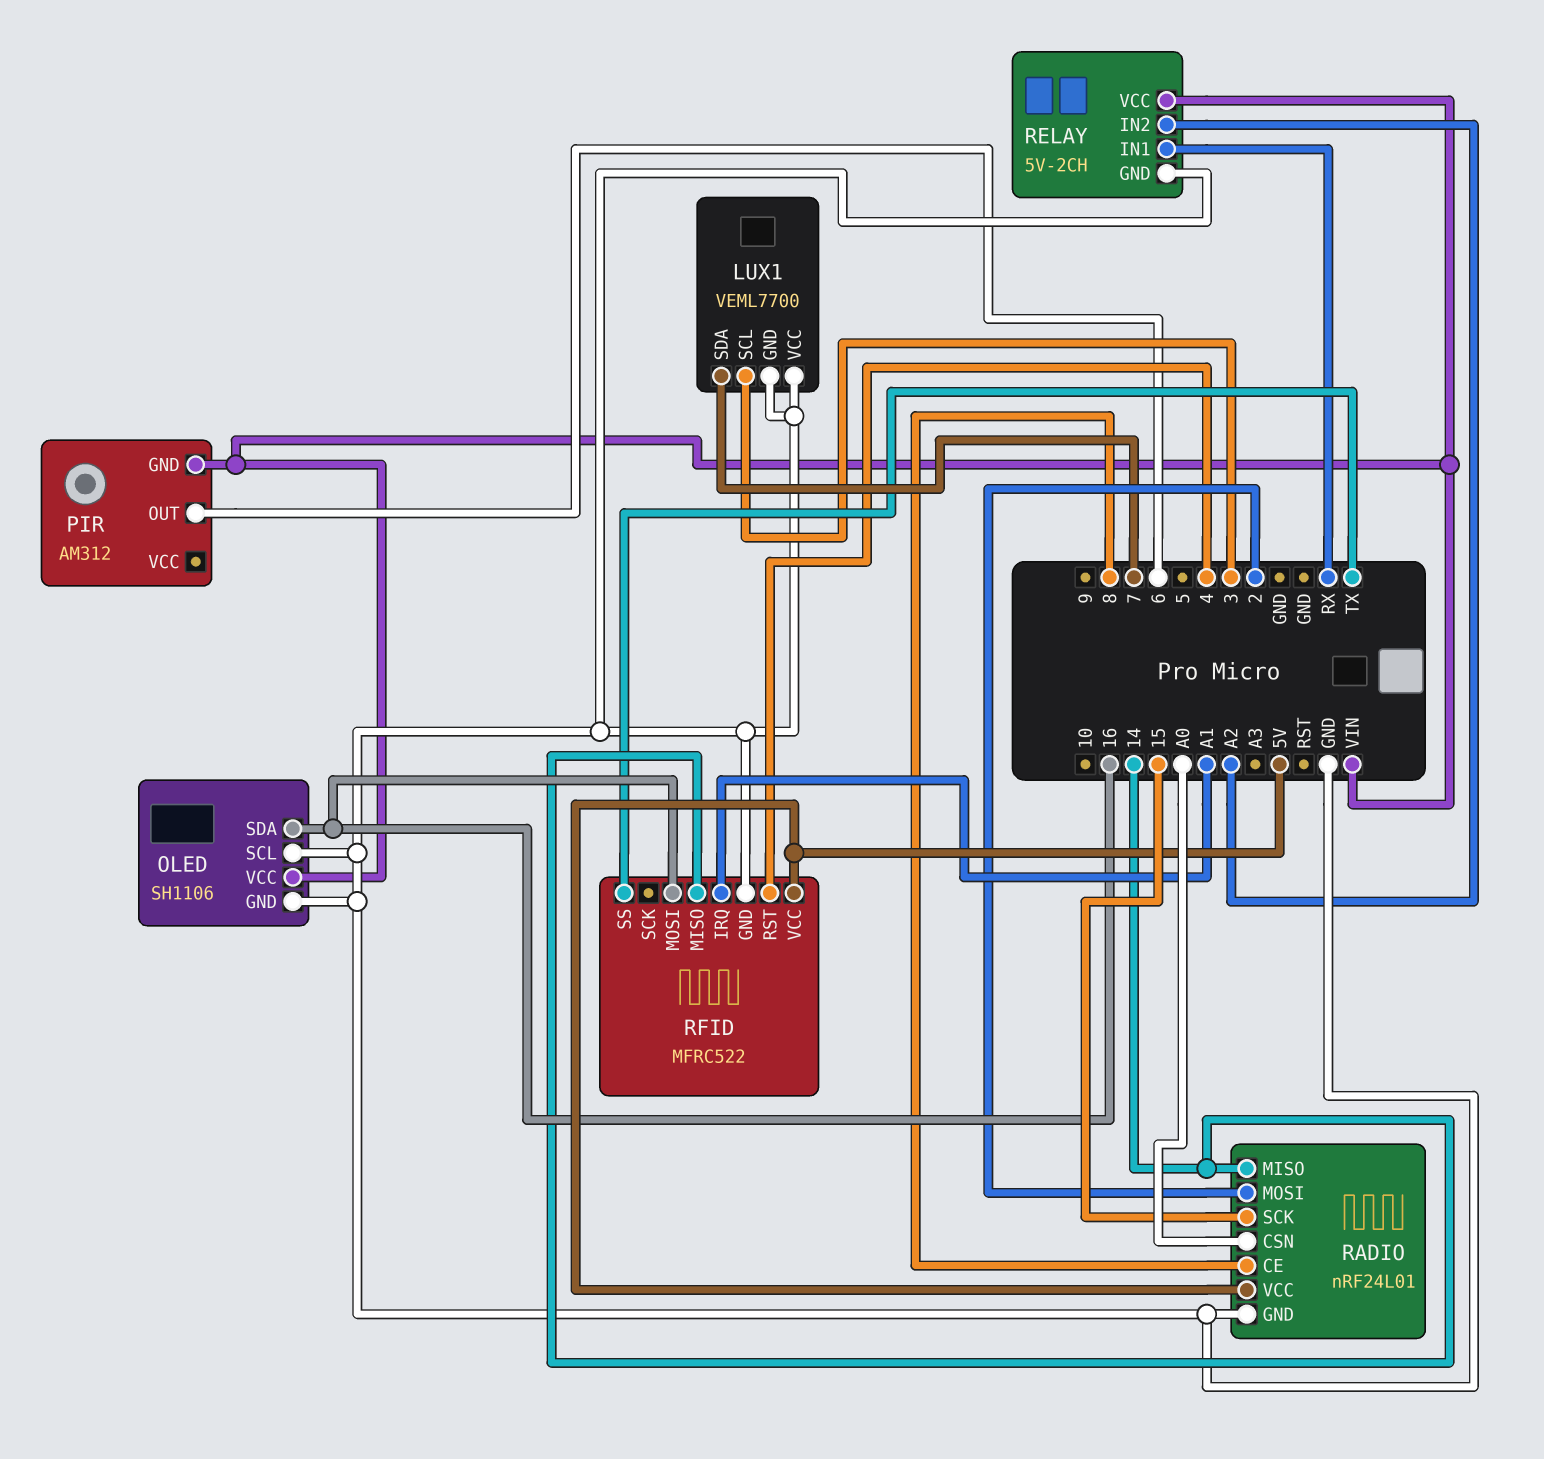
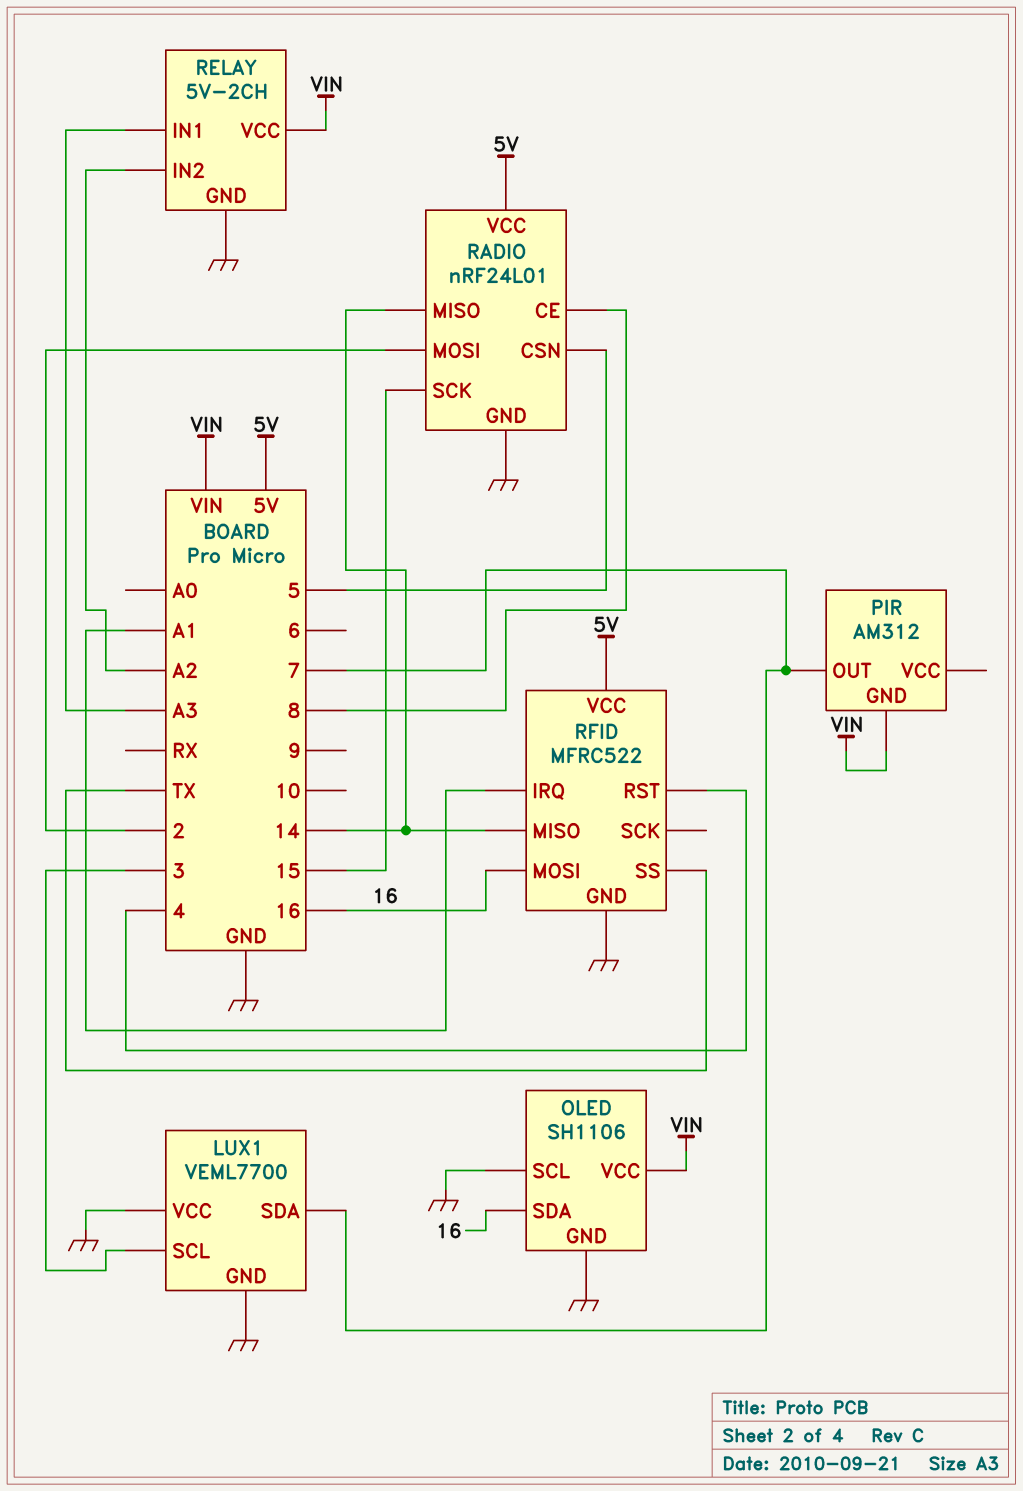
PIR pin OUT: 6 -> 7
RADIO pin CSN: A0 -> 5
RELAY pin IN1: RX -> A3

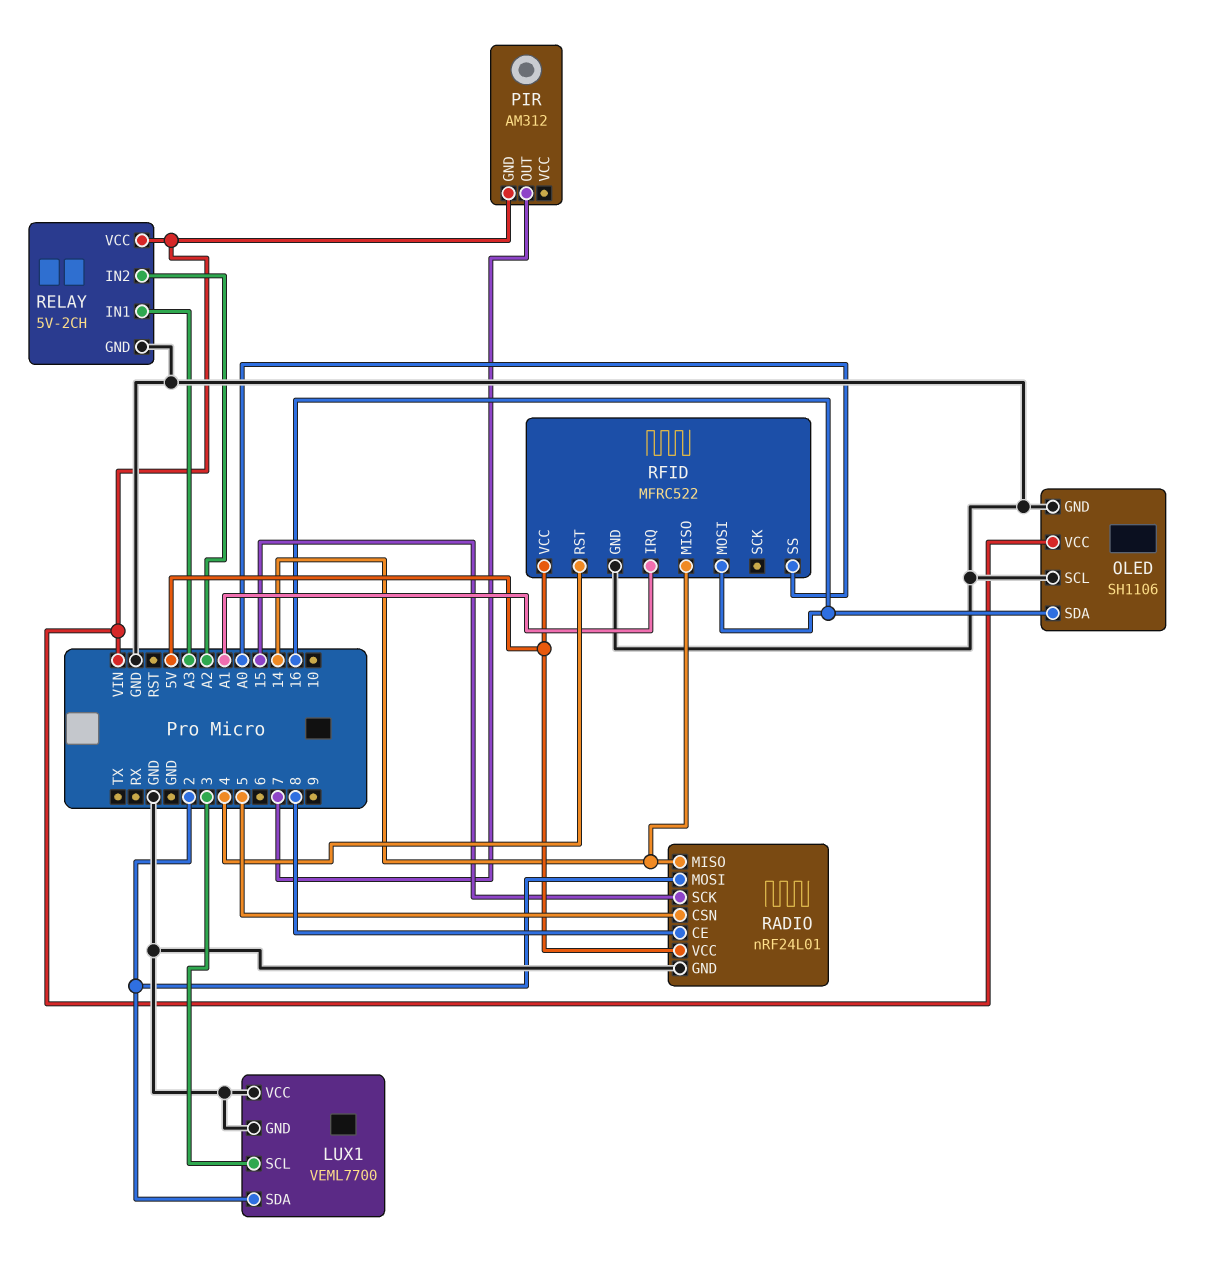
LUX1 pin SDA: 7 -> 2
RFID pin SS: TX -> A0

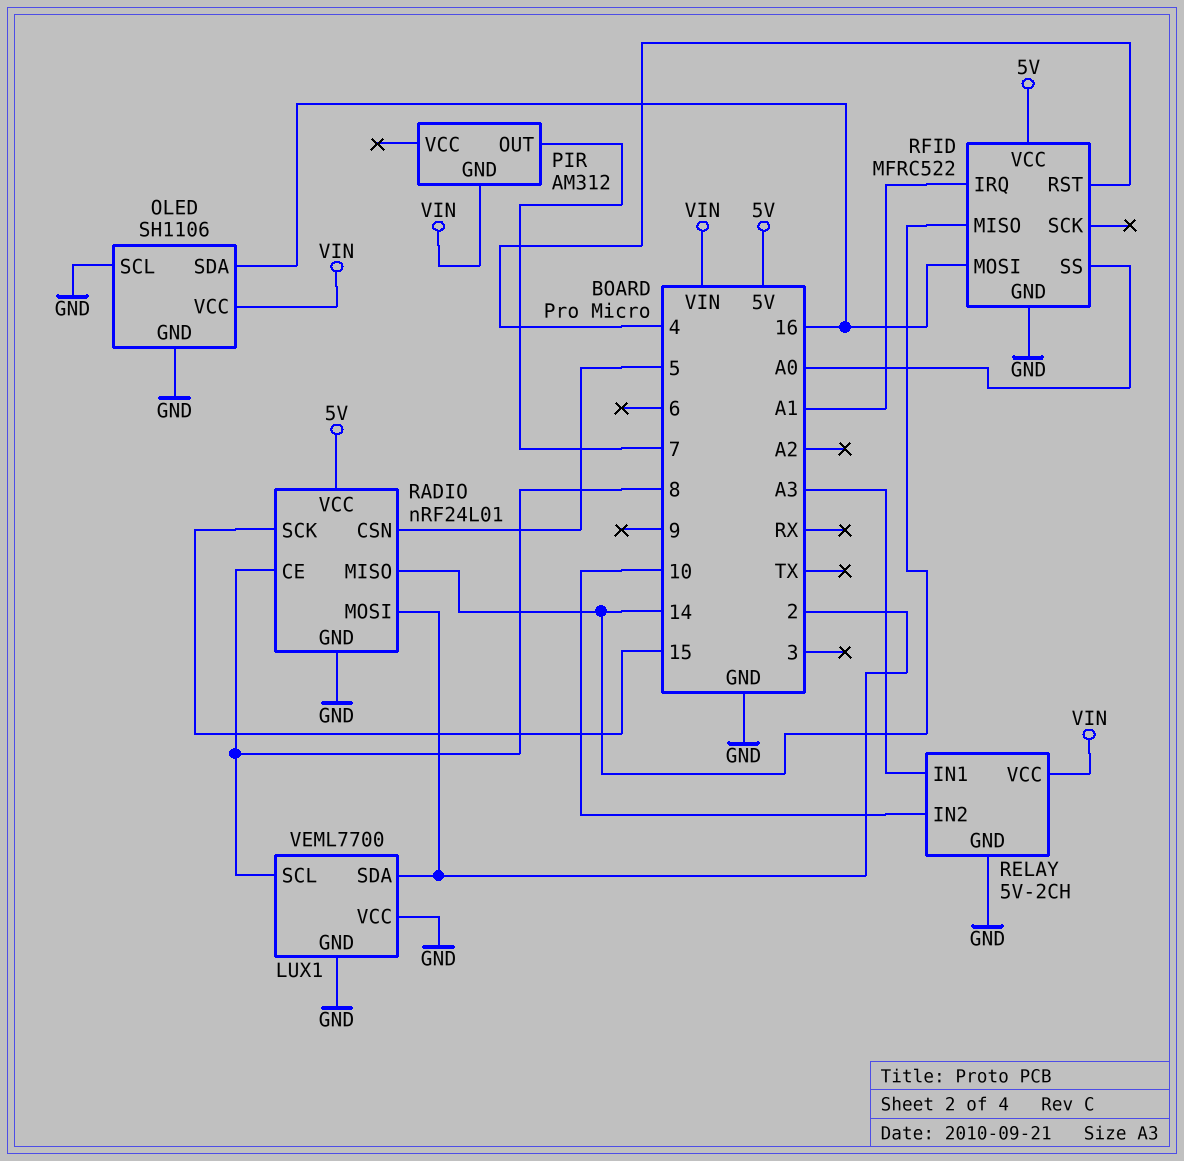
LUX1 pin SCL: 3 -> 8
RELAY pin IN2: A2 -> 10

